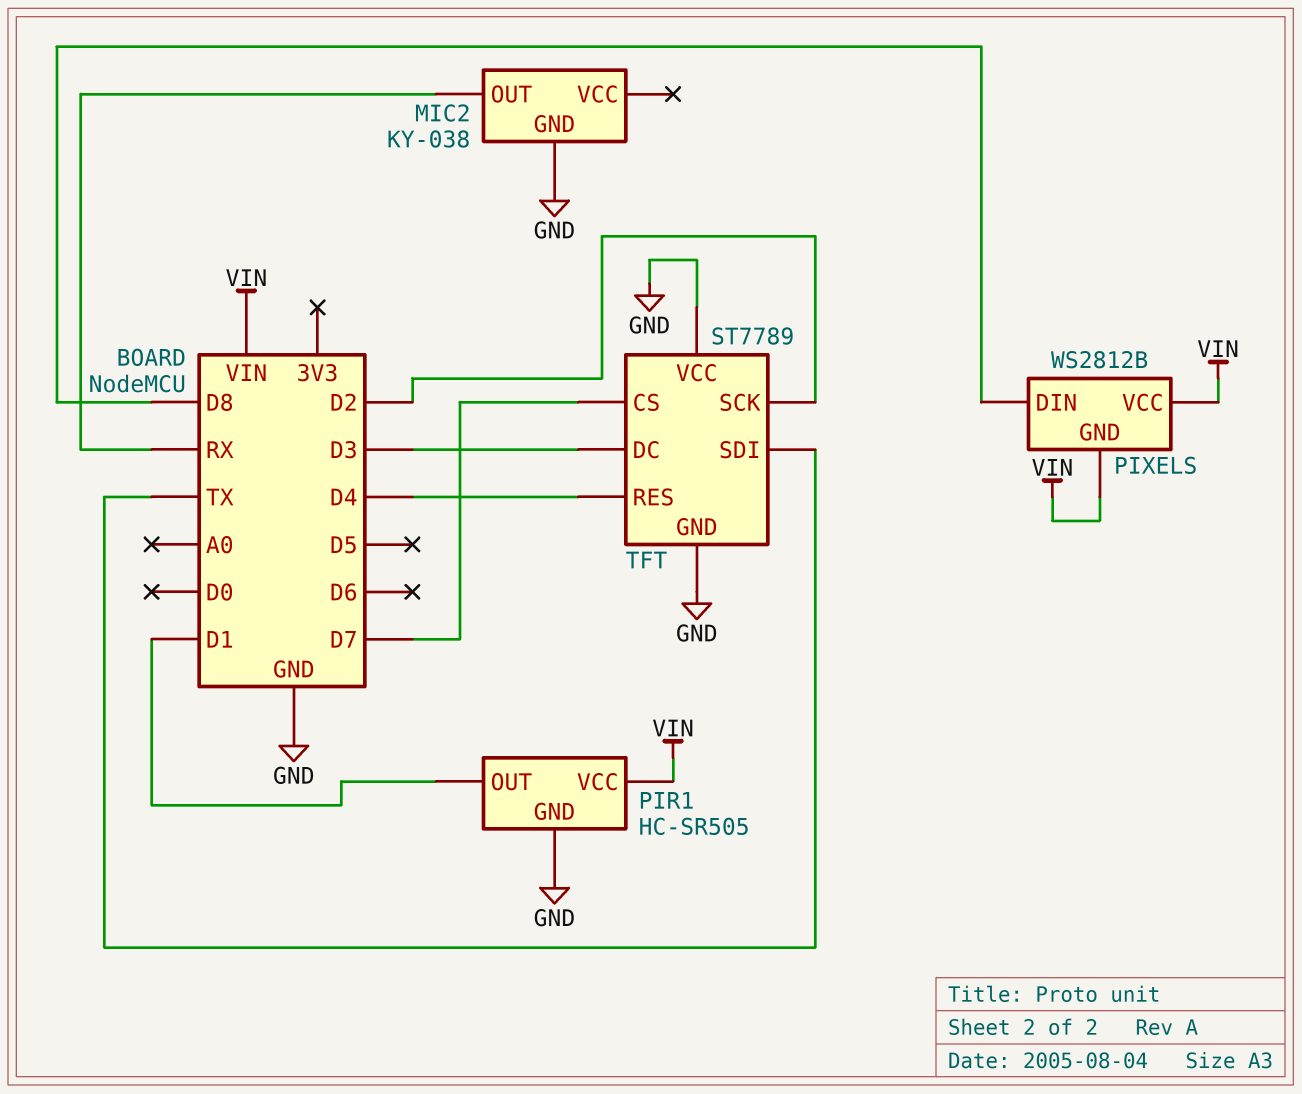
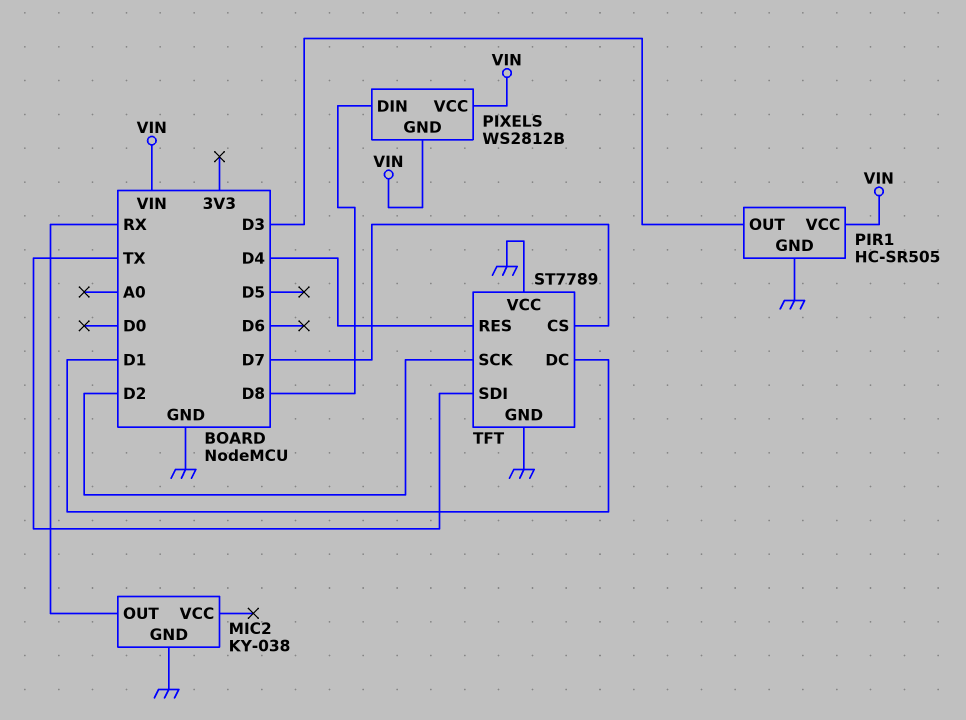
PIR1 pin OUT: D1 -> D3
TFT pin DC: D3 -> D1

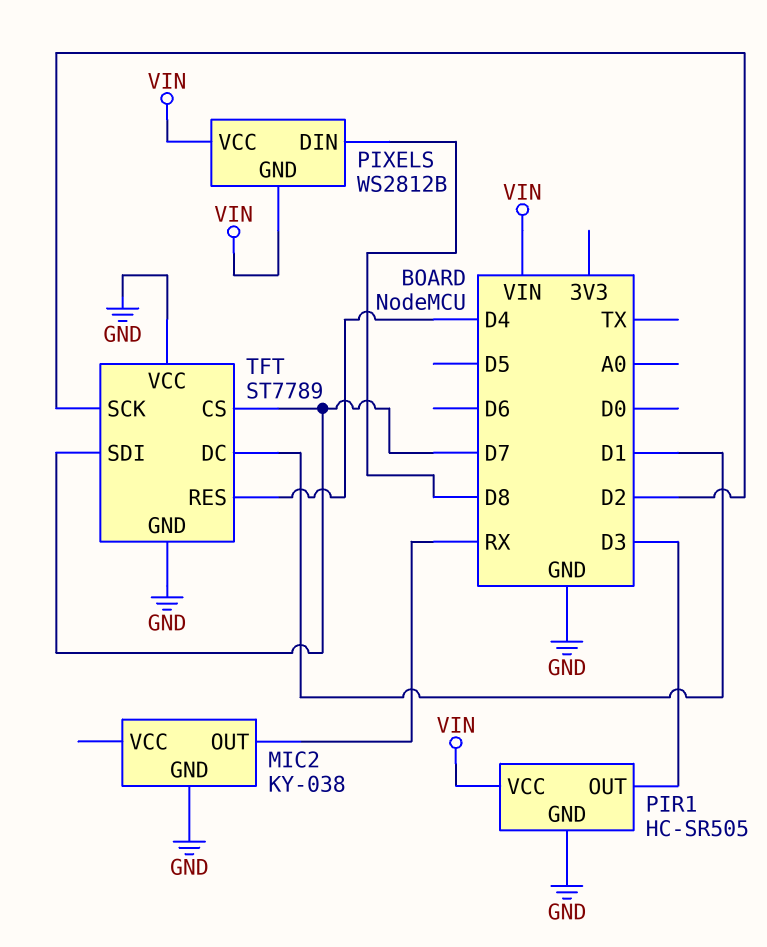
TFT pin SDI: TX -> D7

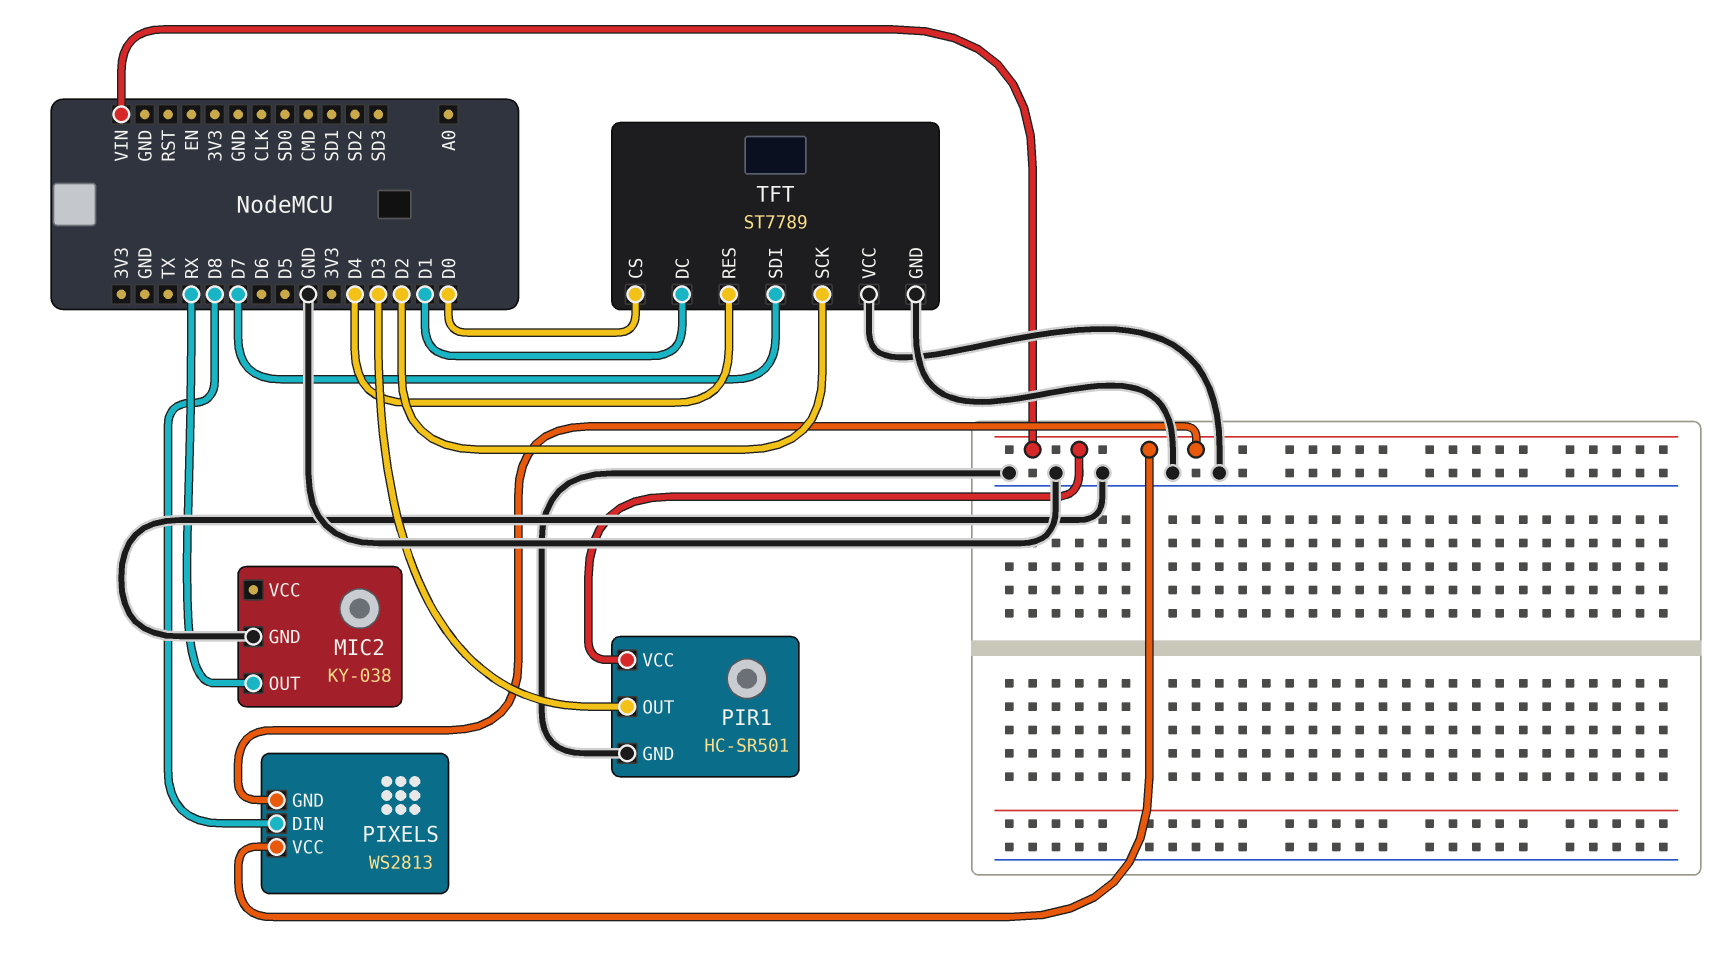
PIR1: HC-SR505 -> HC-SR501
PIXELS: WS2812B -> WS2813
TFT pin CS: D7 -> D0

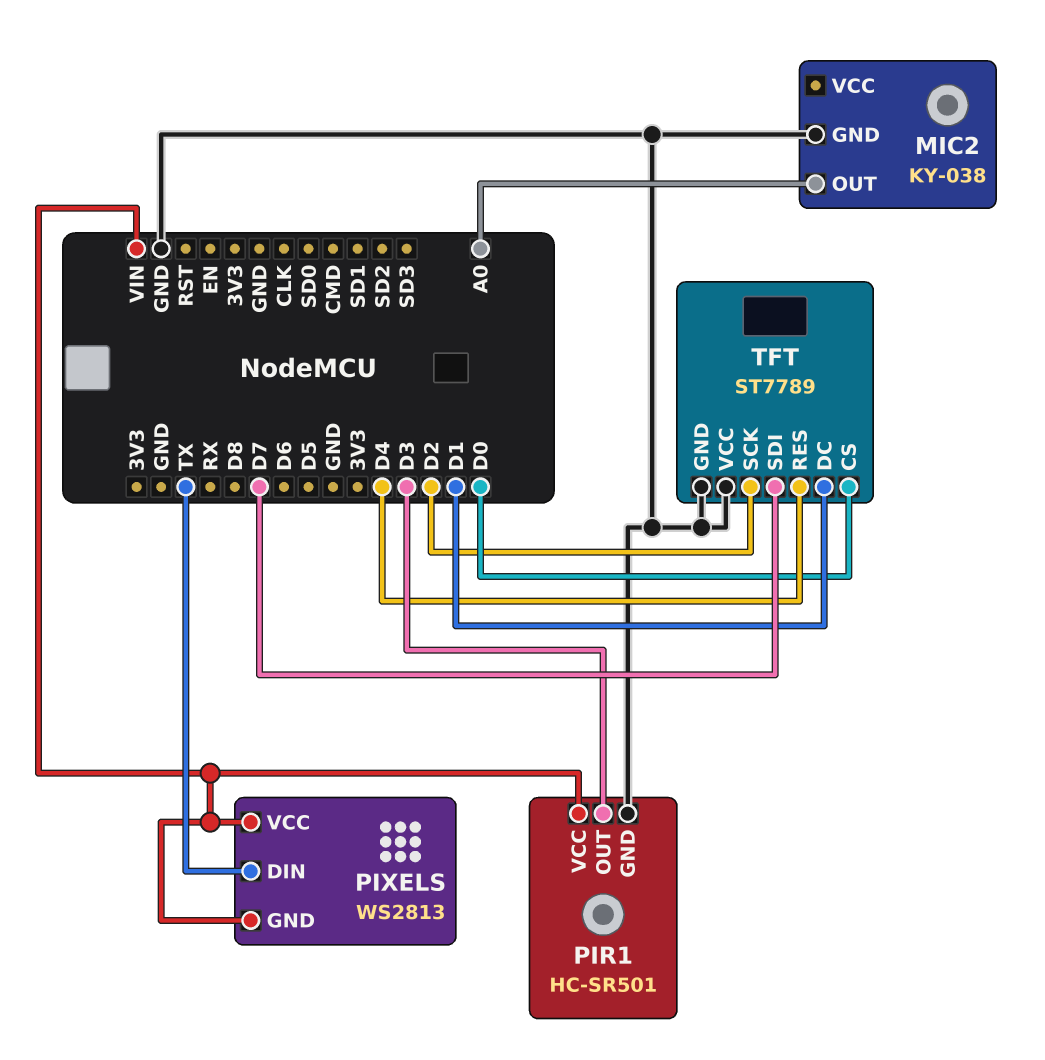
MIC2 pin OUT: RX -> A0
PIXELS pin DIN: D8 -> TX

